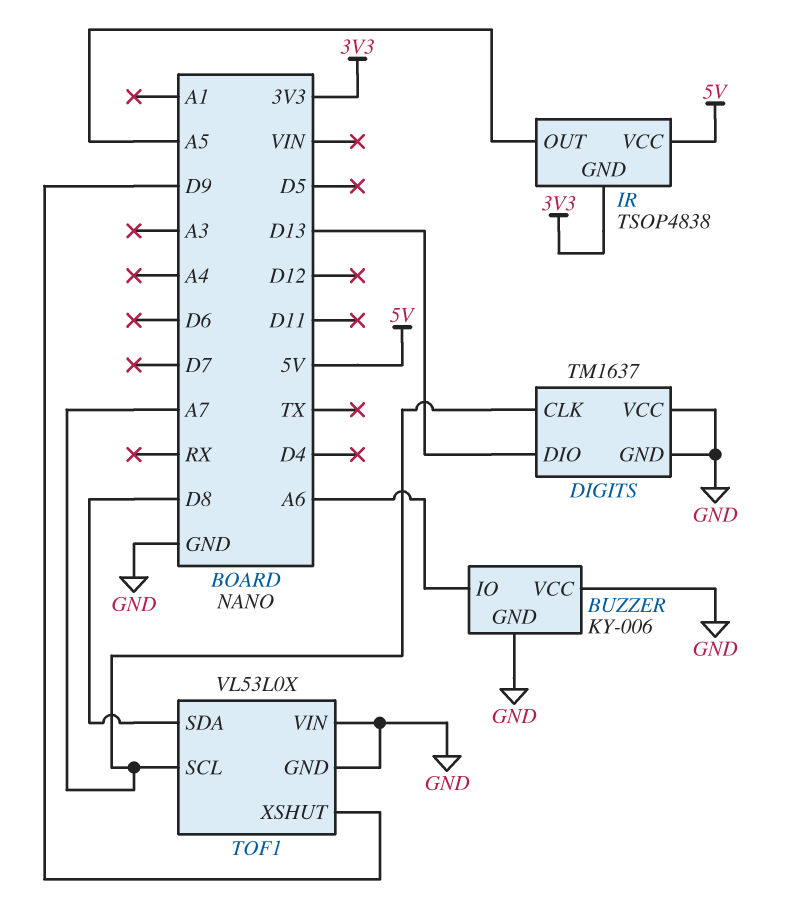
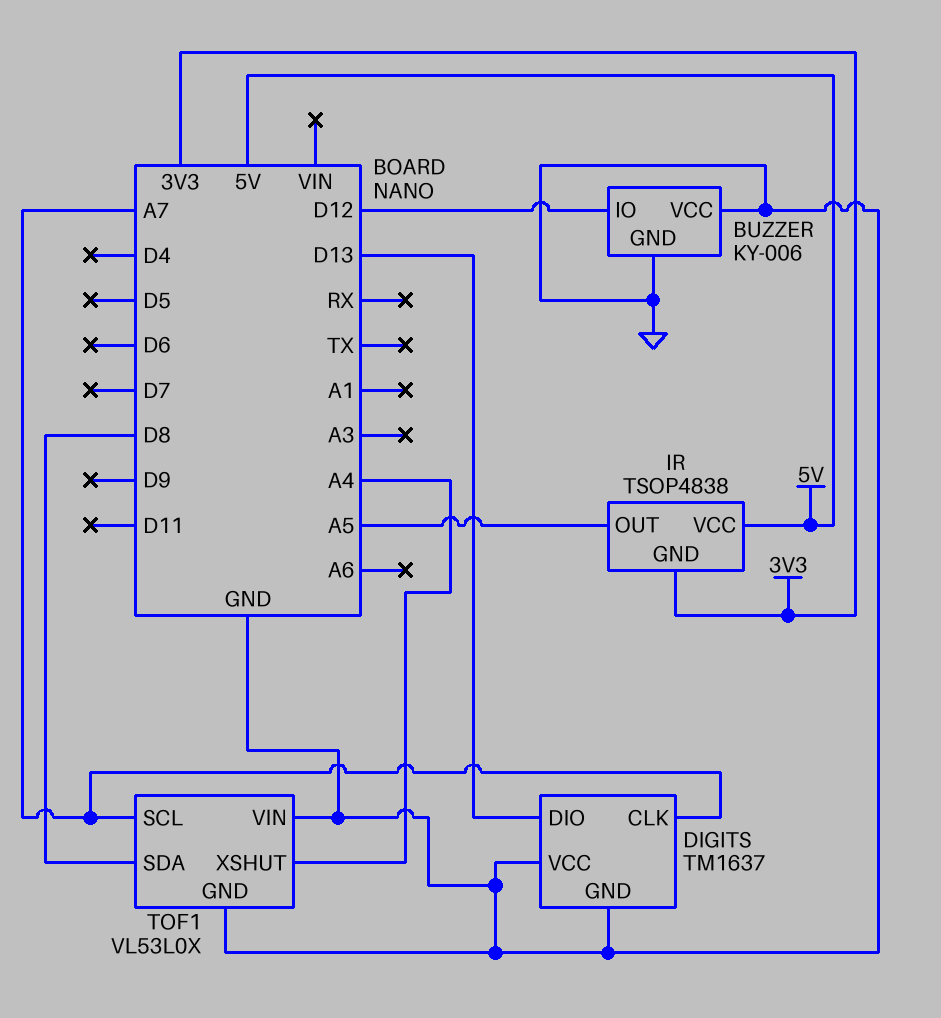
BUZZER pin IO: A6 -> D12
TOF1 pin XSHUT: D9 -> A4

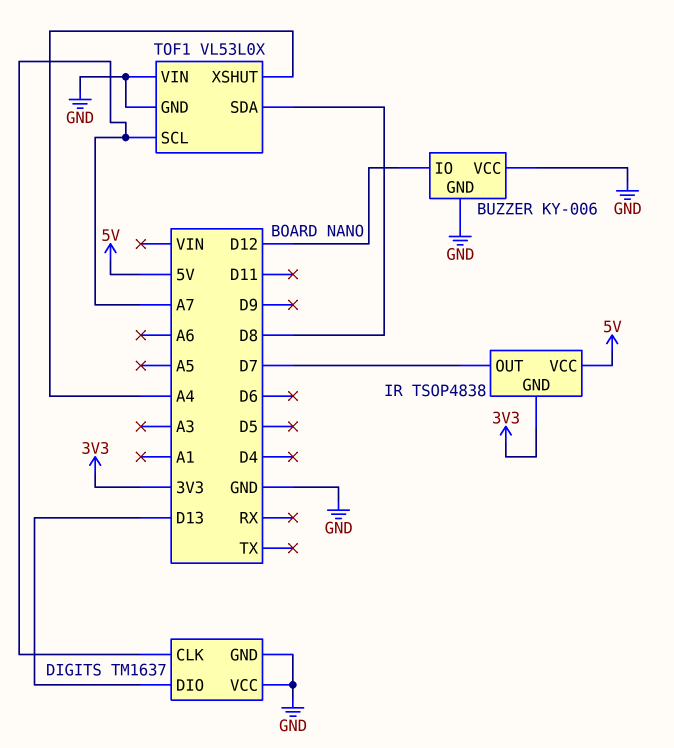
IR pin OUT: A5 -> D7

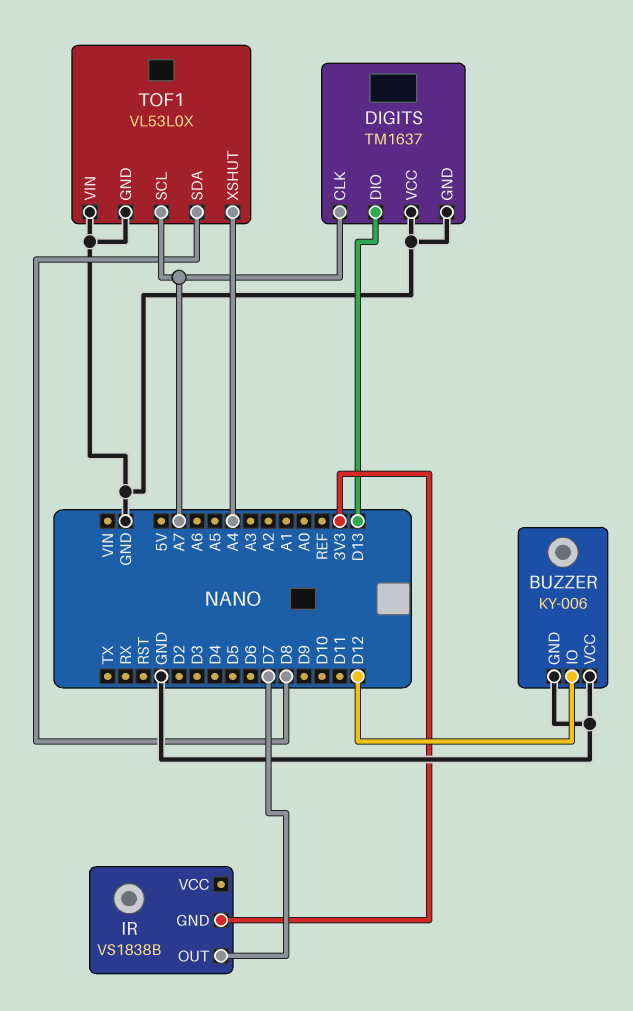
IR: TSOP4838 -> VS1838B
IR pin VCC: 5V -> none

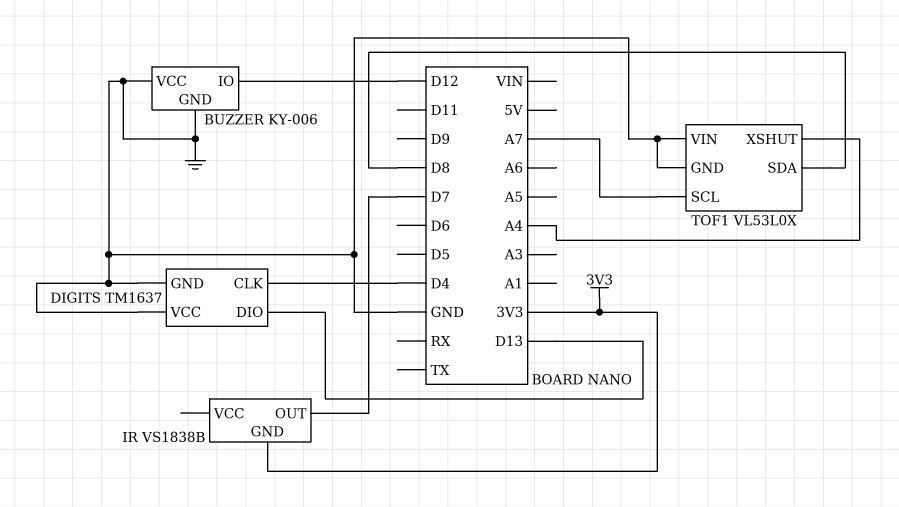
DIGITS pin CLK: A7 -> D4

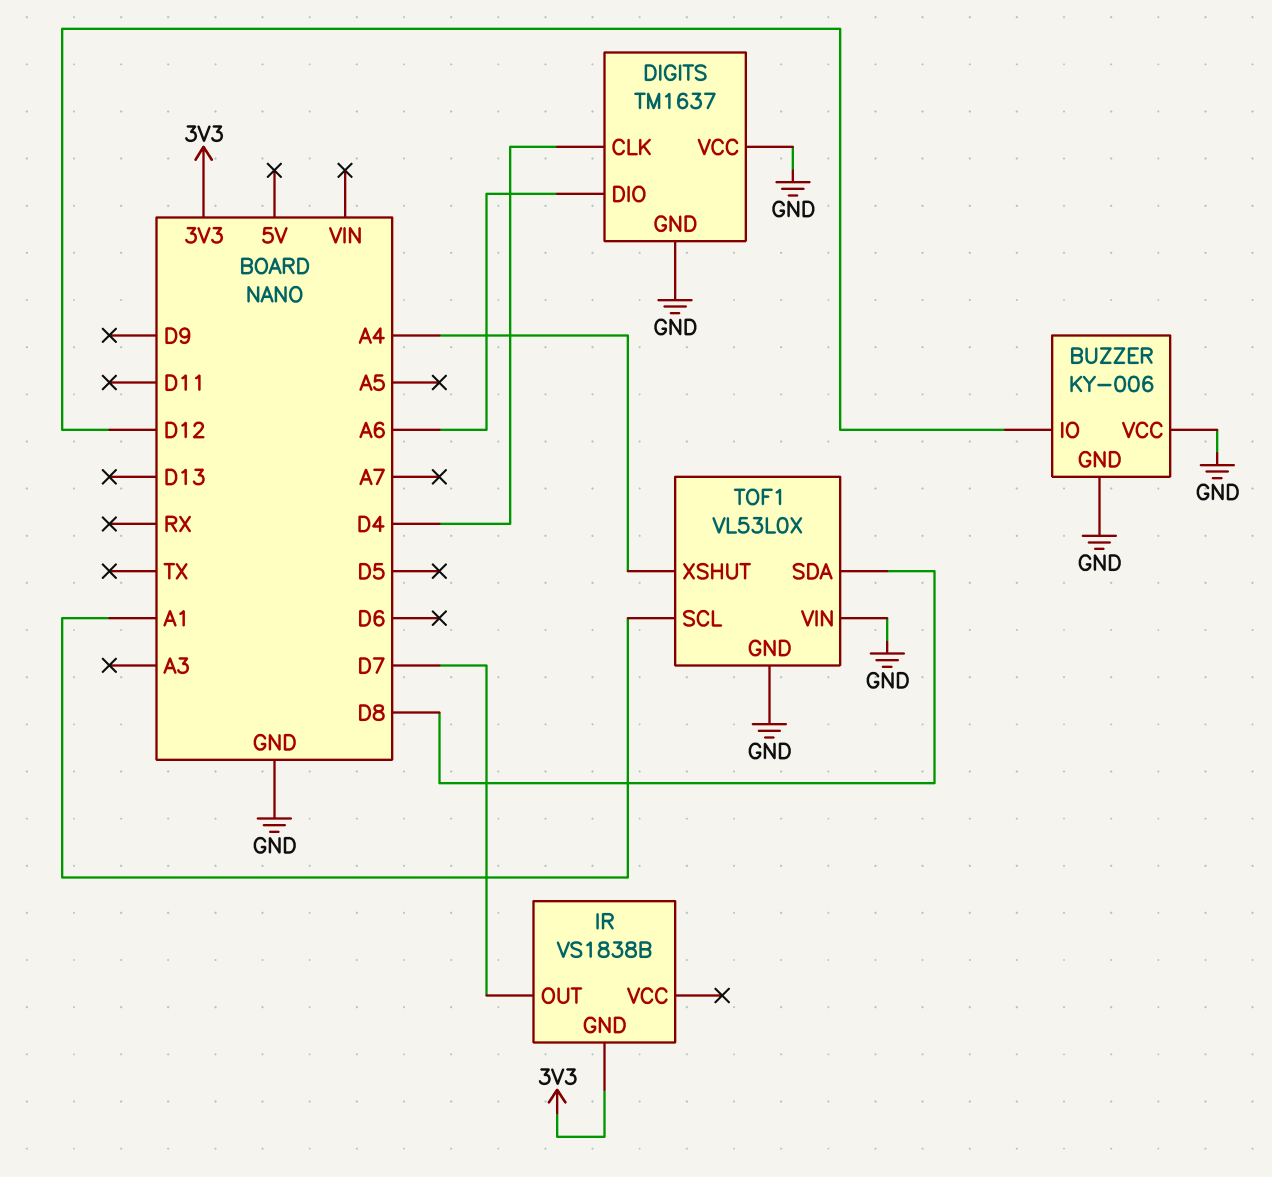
DIGITS pin DIO: D13 -> A6
TOF1 pin SCL: A7 -> A1

